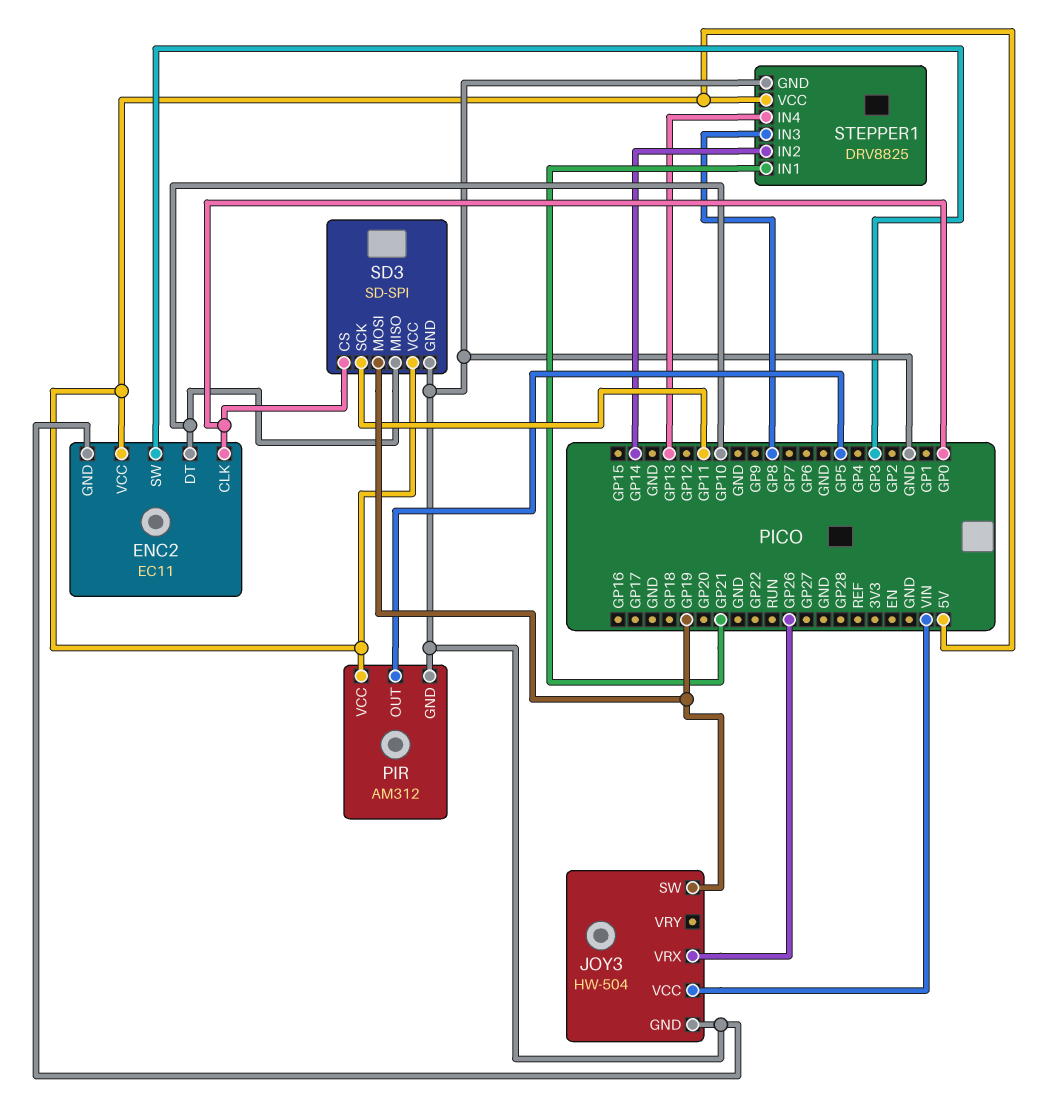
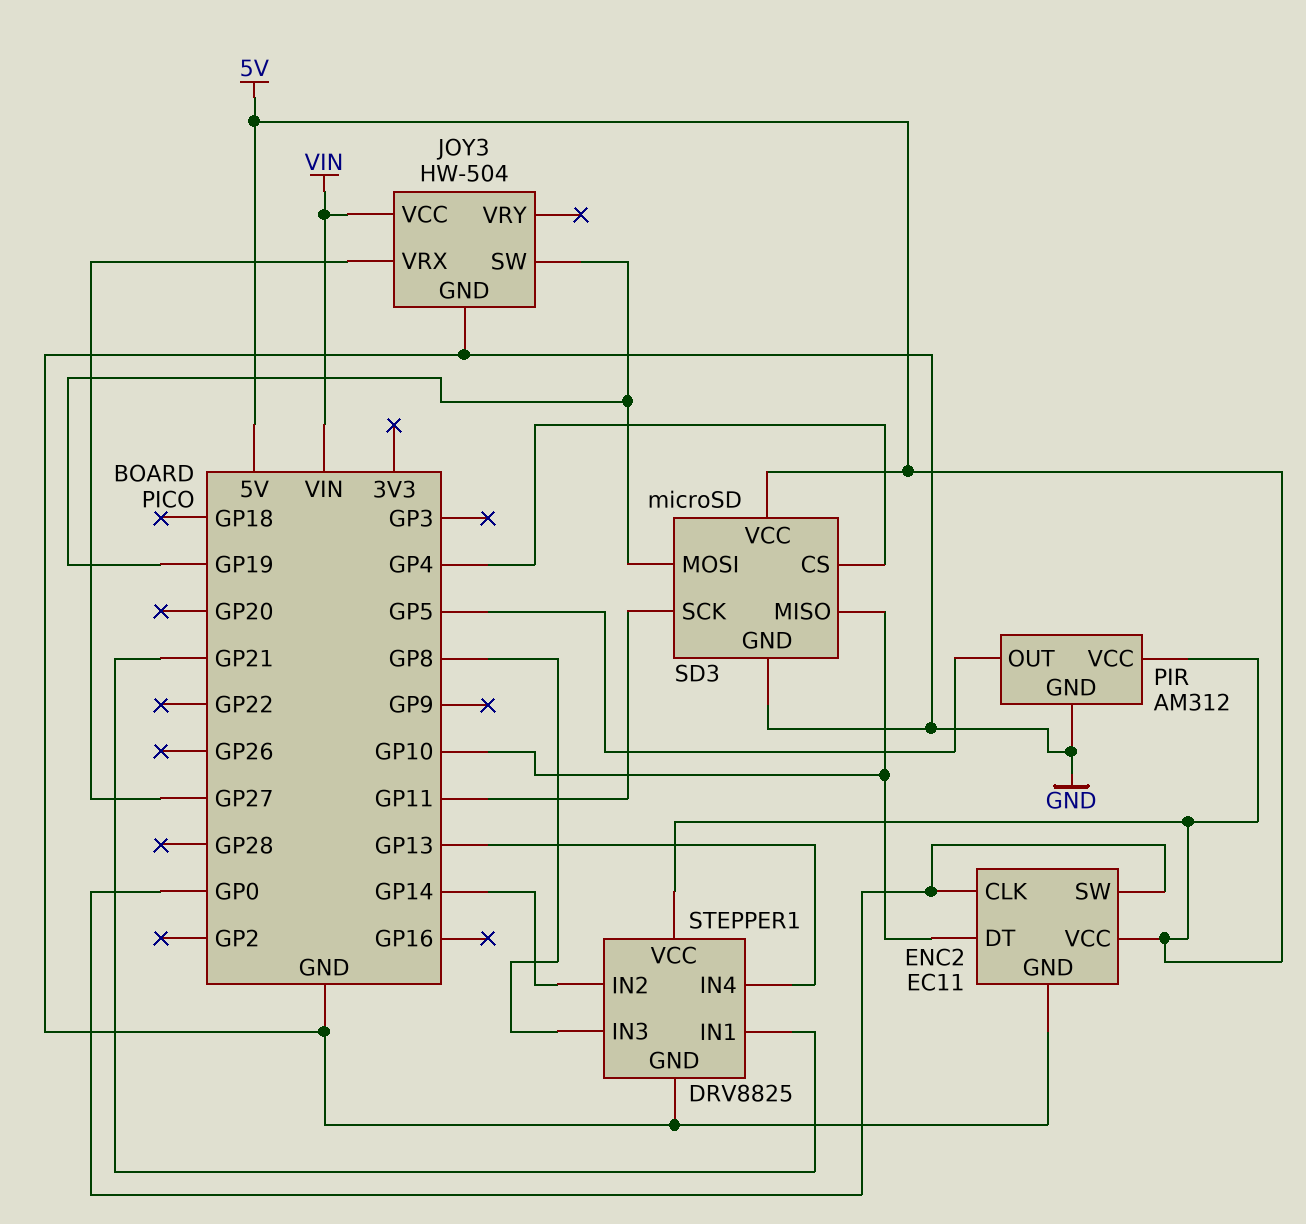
ENC2 pin SW: GP3 -> GP0
JOY3 pin VRX: GP26 -> GP27
SD3: SD-SPI -> microSD
SD3 pin CS: GP0 -> GP4

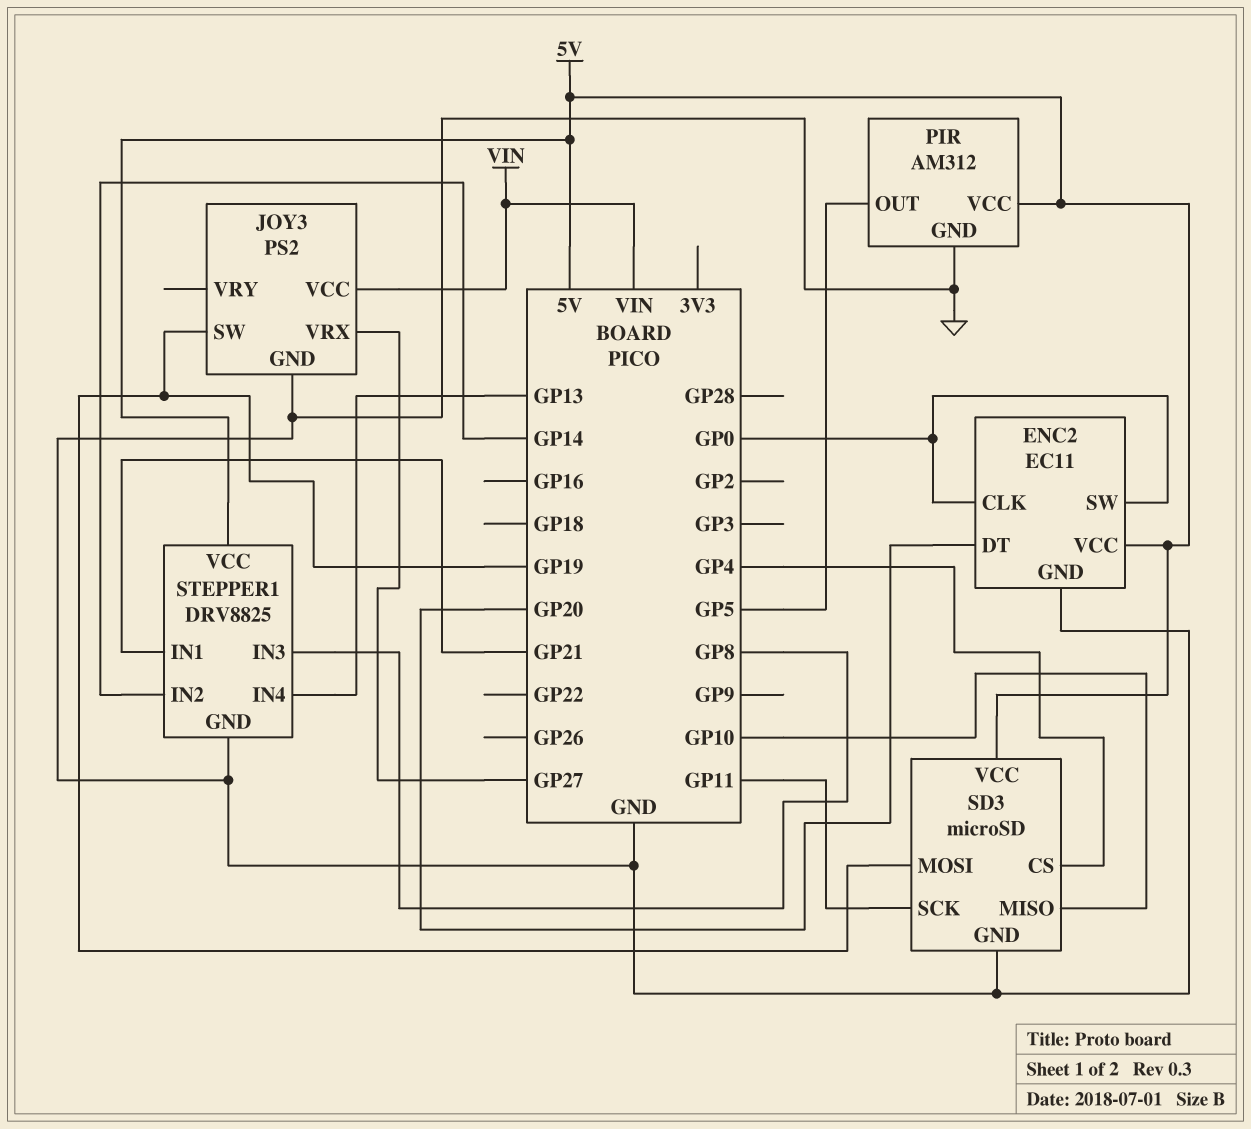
ENC2 pin DT: GP10 -> GP20
JOY3: HW-504 -> PS2

